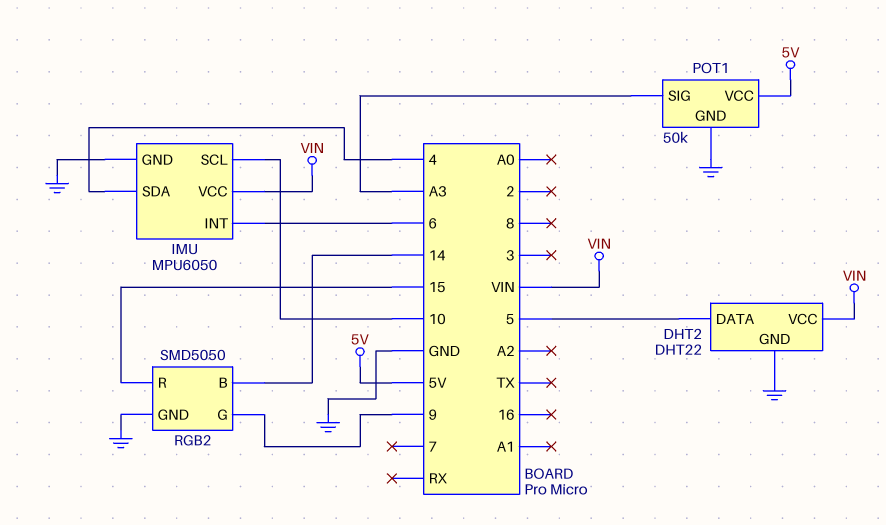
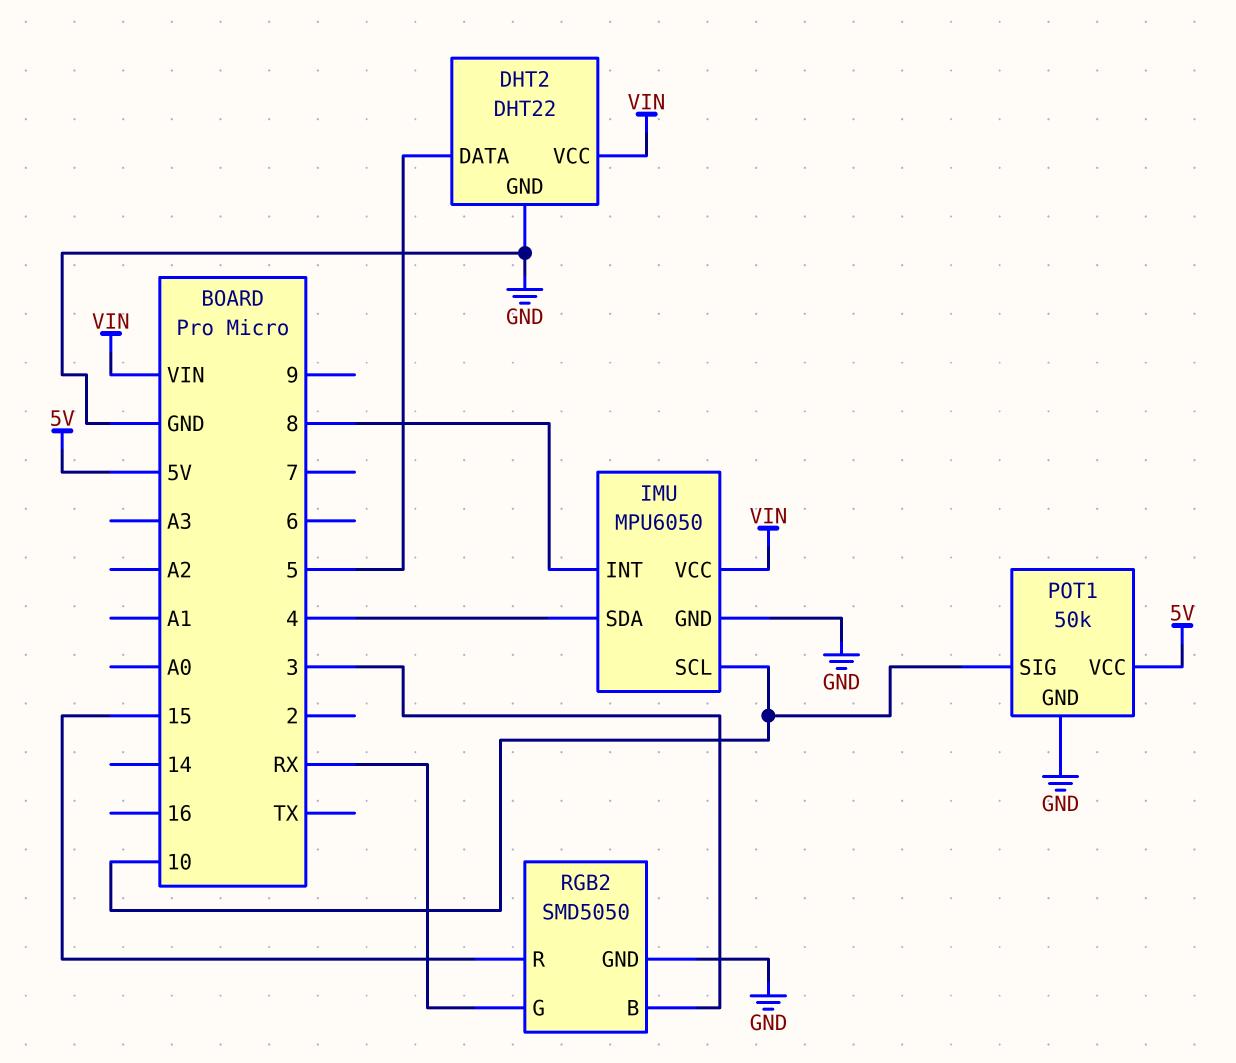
IMU pin INT: 6 -> 8
POT1 pin SIG: A3 -> 10
RGB2 pin B: 14 -> 3
RGB2 pin G: 9 -> RX

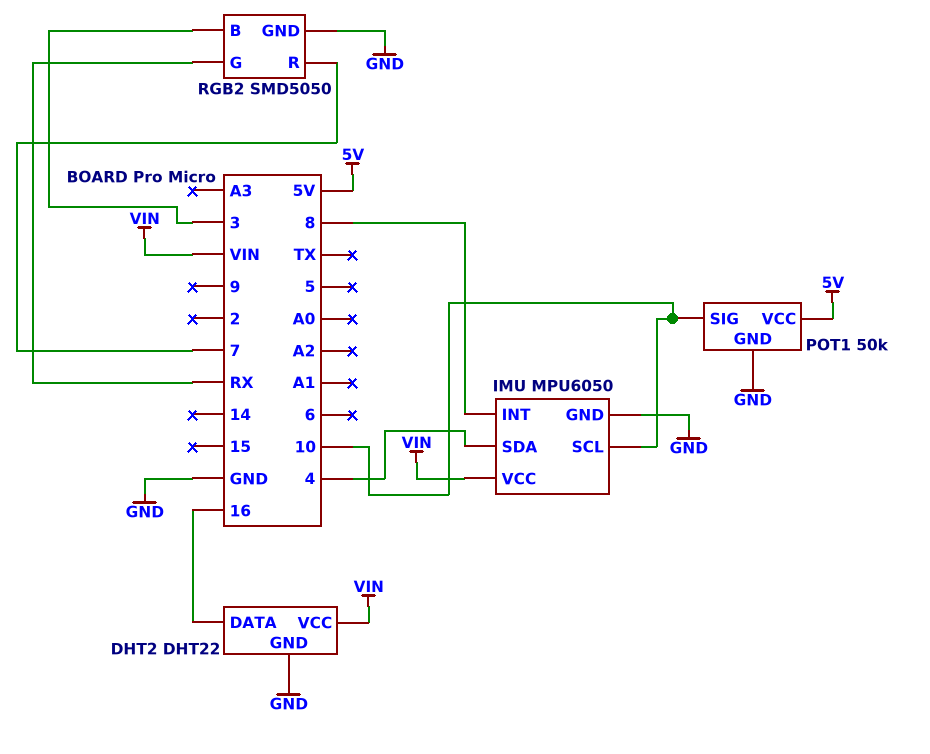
DHT2 pin DATA: 5 -> 16
RGB2 pin R: 15 -> 7

